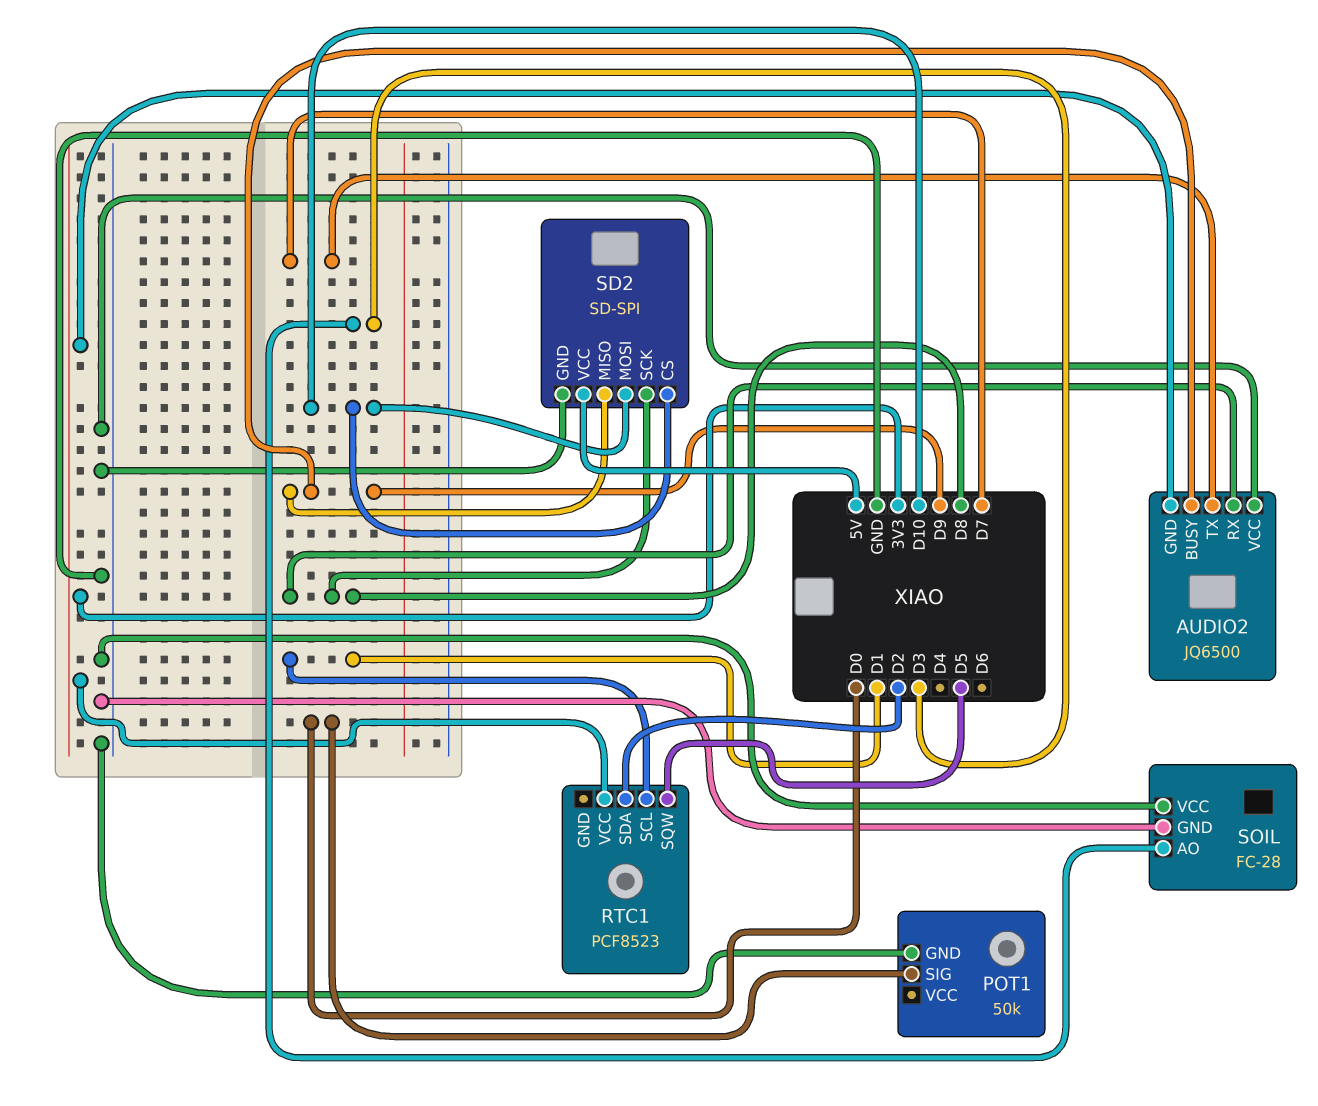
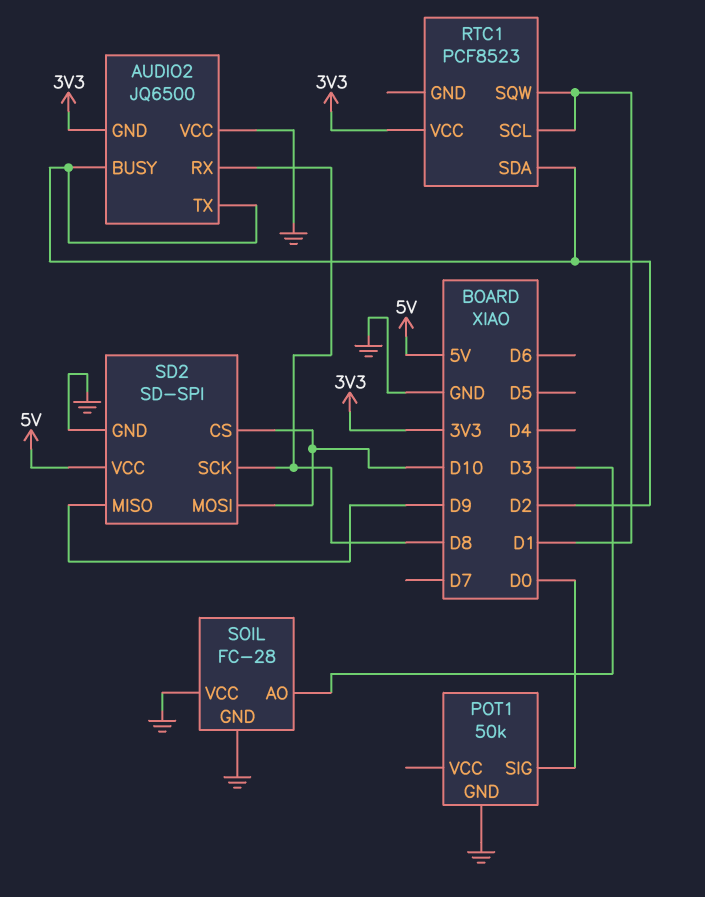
AUDIO2 pin BUSY: D9 -> D2
AUDIO2 pin TX: D7 -> D2
RTC1 pin SQW: D5 -> D1

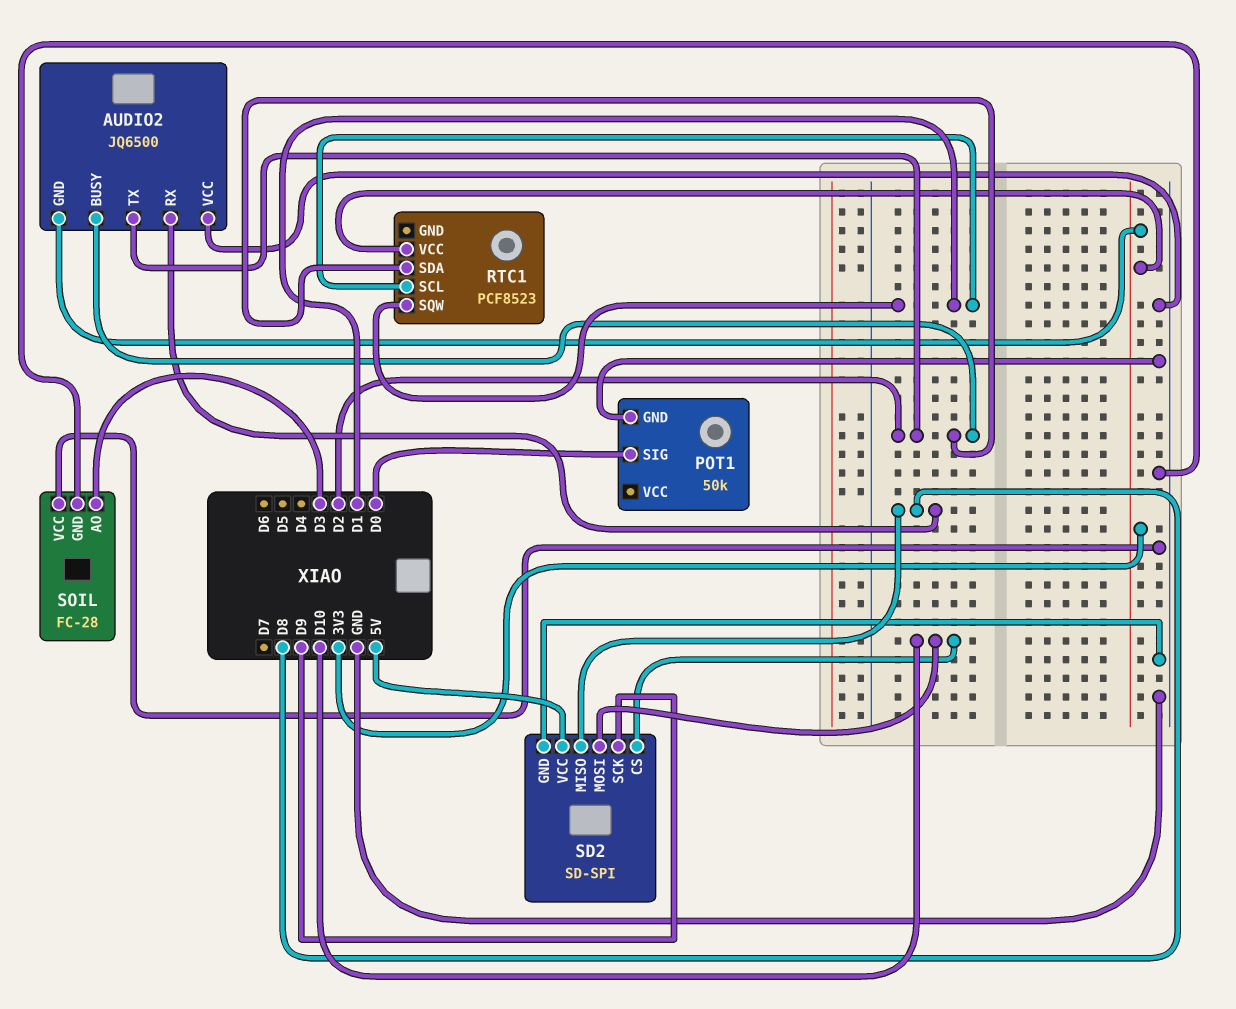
SD2 pin MISO: D9 -> D8
SD2 pin SCK: D8 -> D9

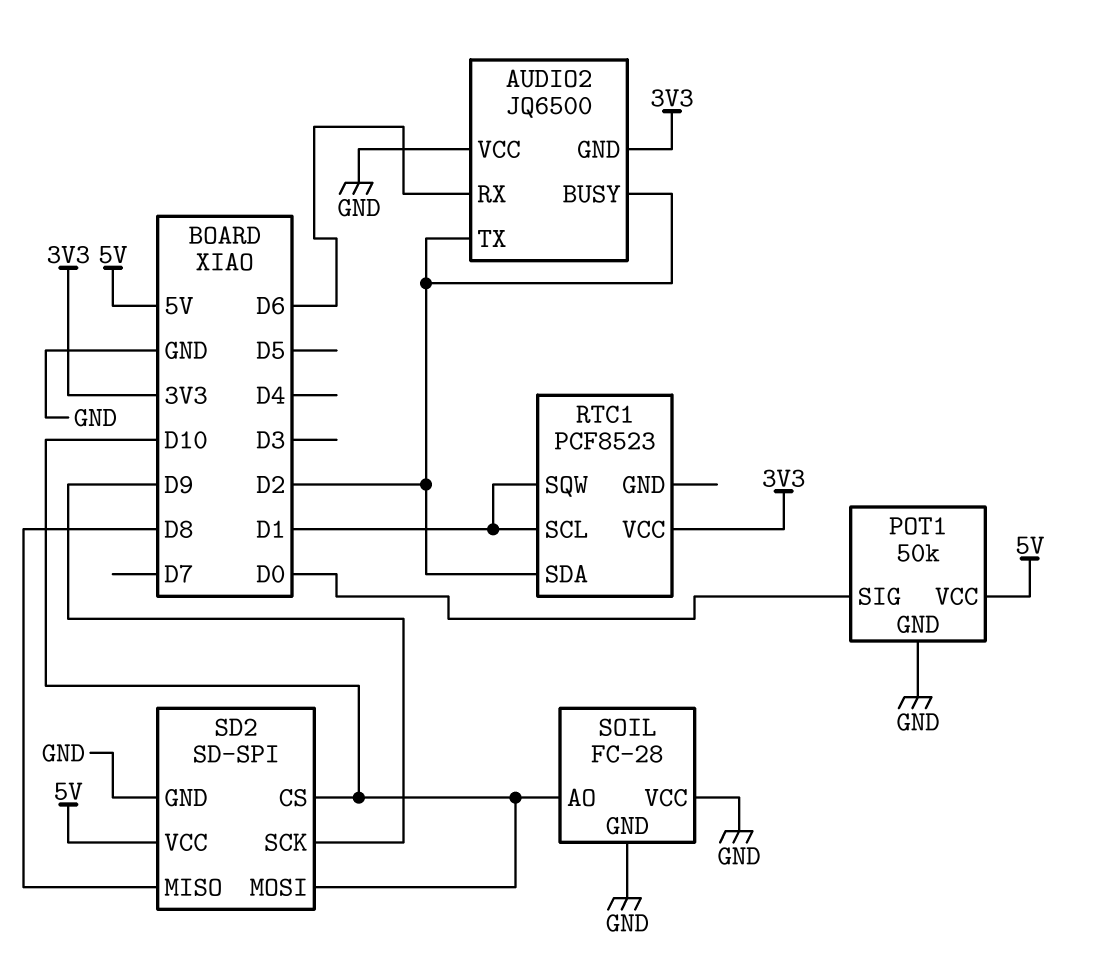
AUDIO2 pin RX: D8 -> D6
POT1 pin VCC: none -> 5V
SOIL pin AO: D3 -> D10

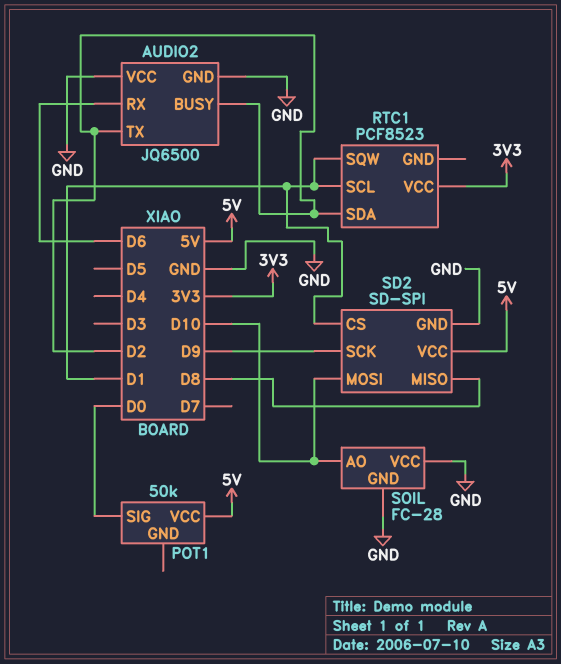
AUDIO2 pin GND: 3V3 -> GND
POT1 pin GND: GND -> none
SD2 pin CS: D10 -> D1

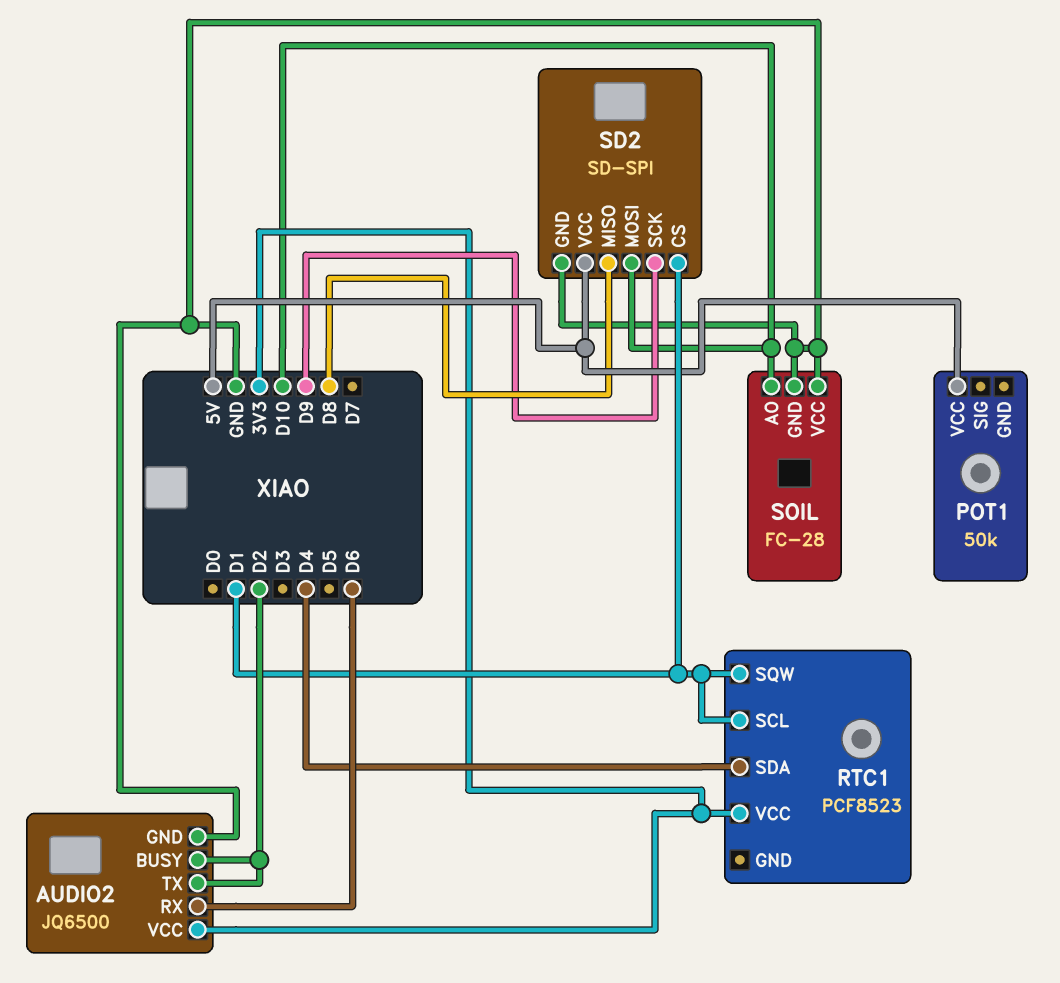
AUDIO2 pin VCC: GND -> 3V3
POT1 pin SIG: D0 -> none
RTC1 pin SDA: D2 -> D4

